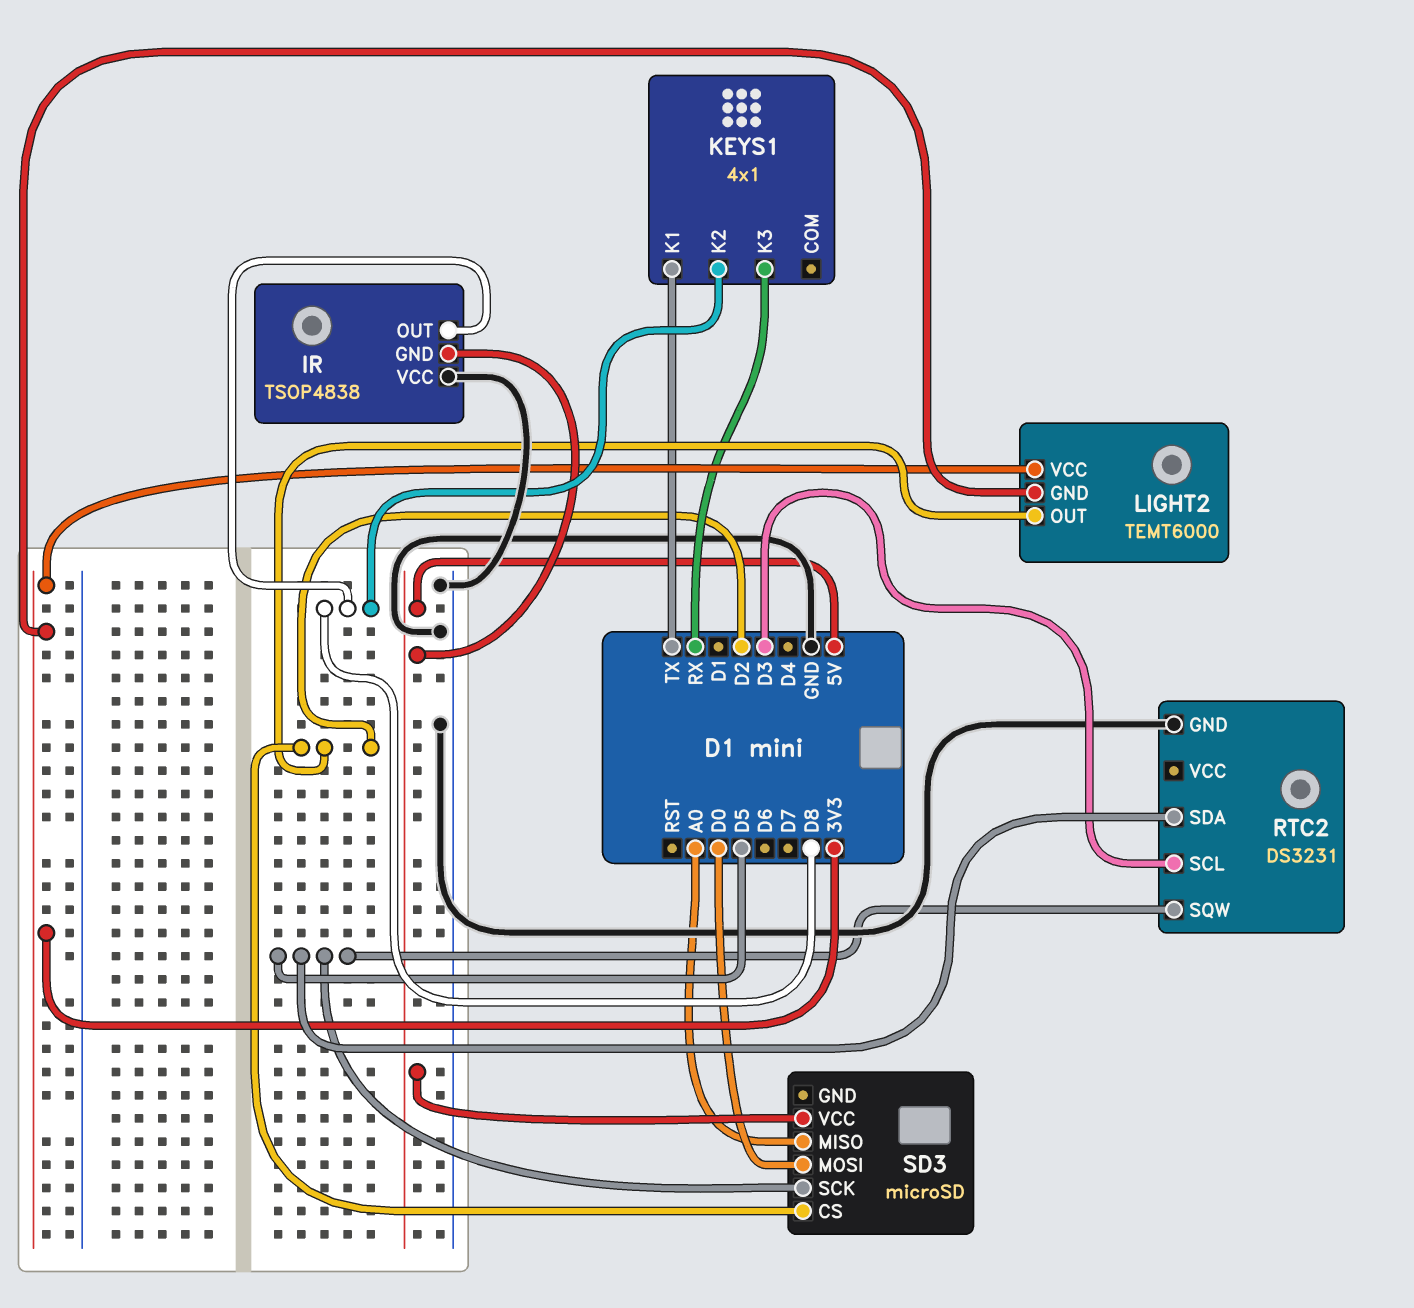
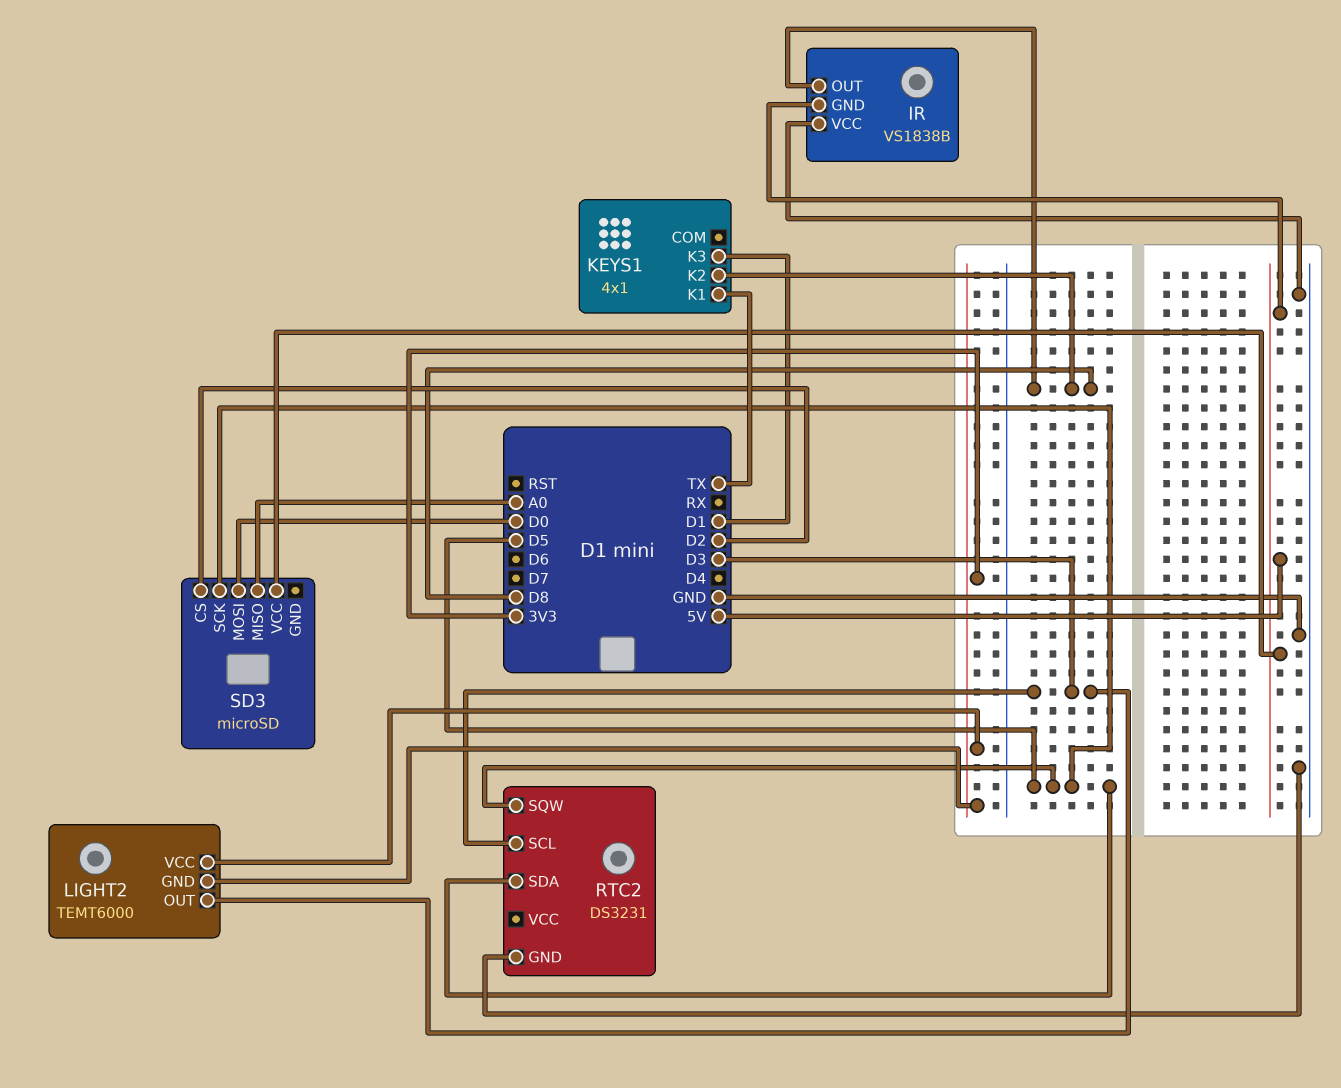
IR: TSOP4838 -> VS1838B
KEYS1 pin K3: RX -> D1
LIGHT2 pin OUT: D2 -> D3

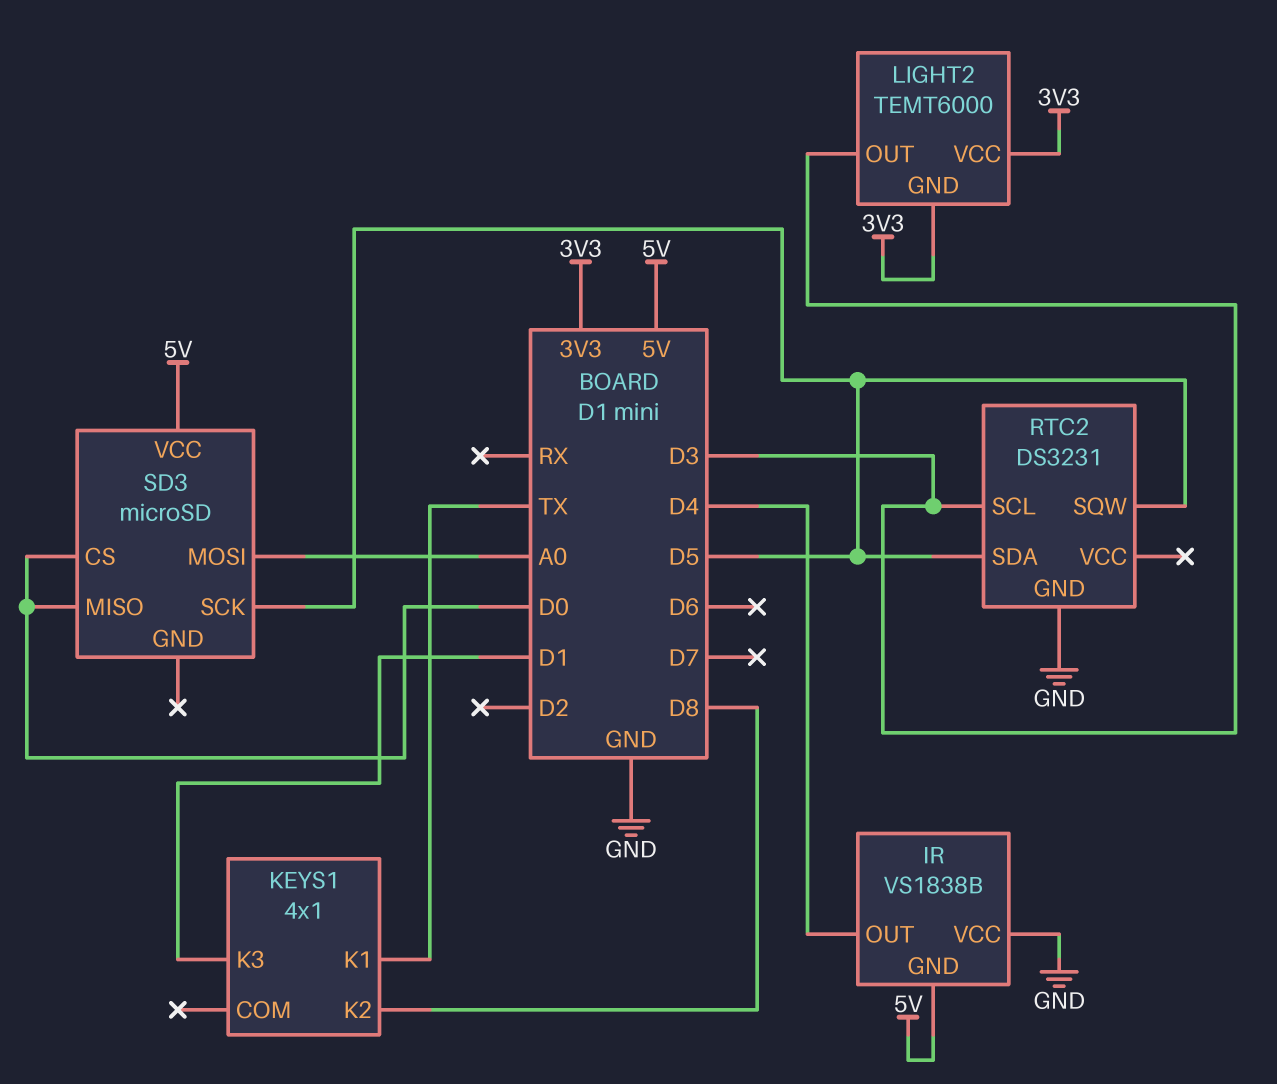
IR pin OUT: D8 -> D4
SD3 pin CS: D2 -> D0
SD3 pin MISO: A0 -> D0
SD3 pin MOSI: D0 -> A0

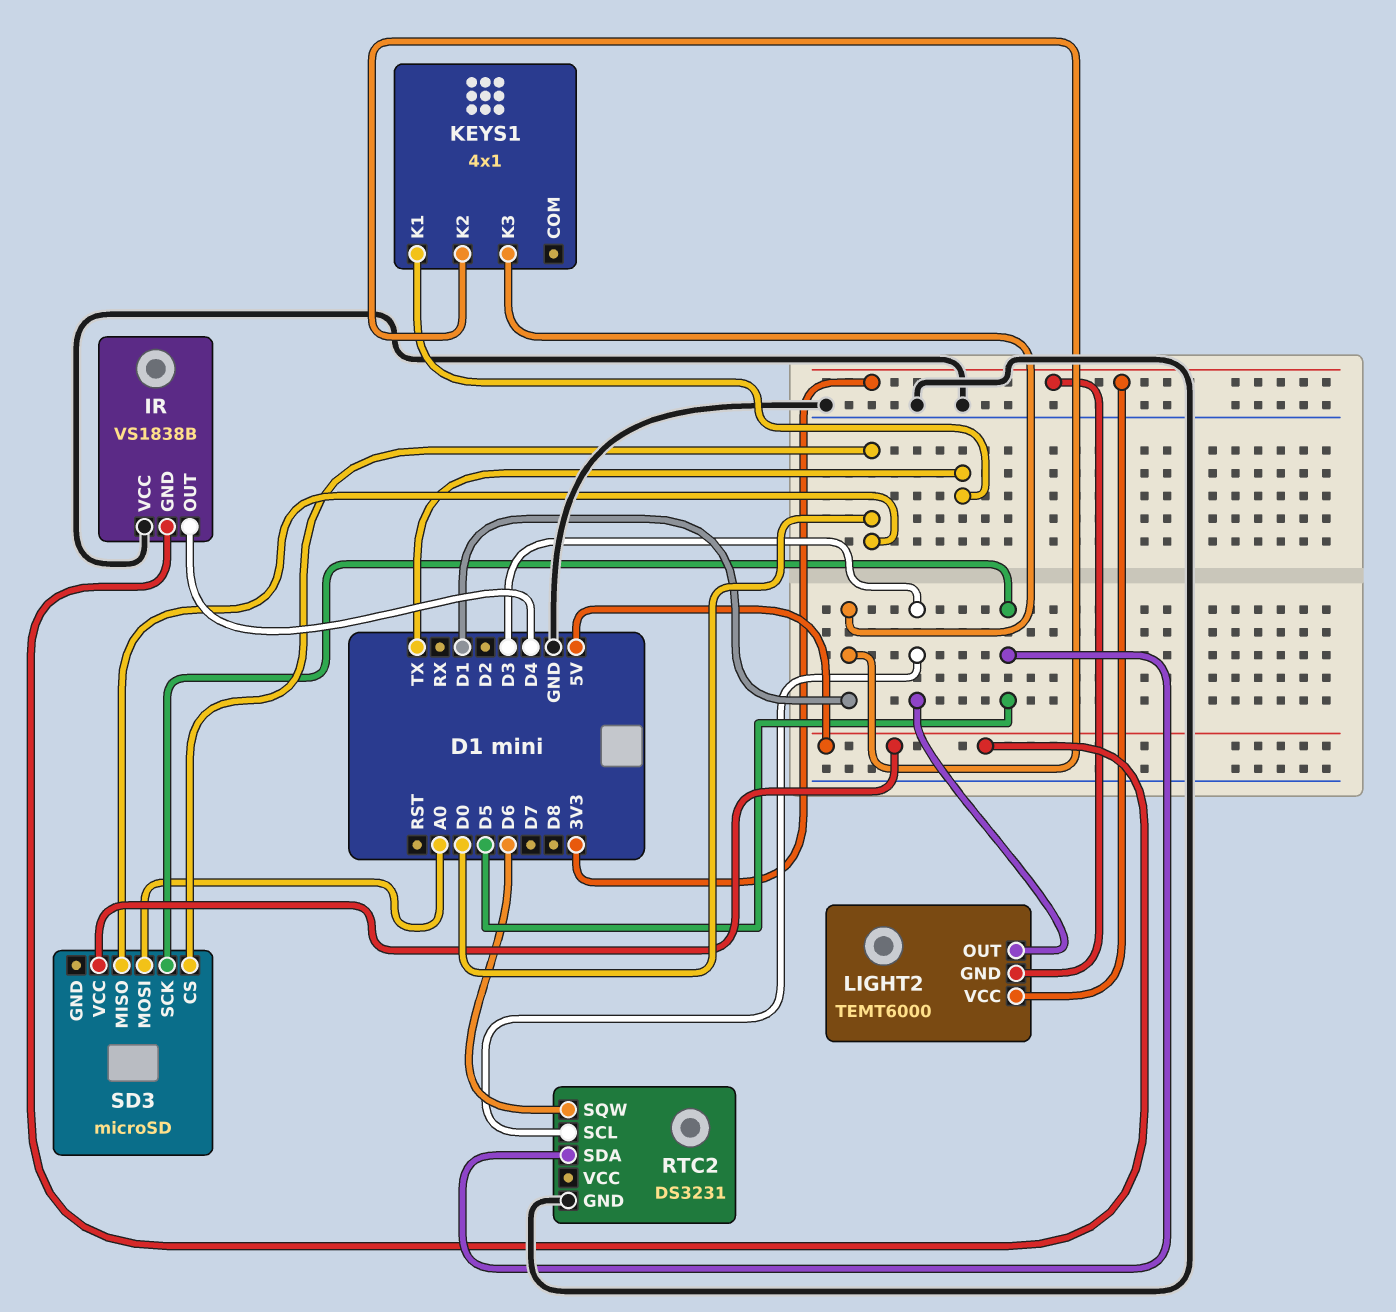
KEYS1 pin K2: D8 -> D1
RTC2 pin SQW: D5 -> D6

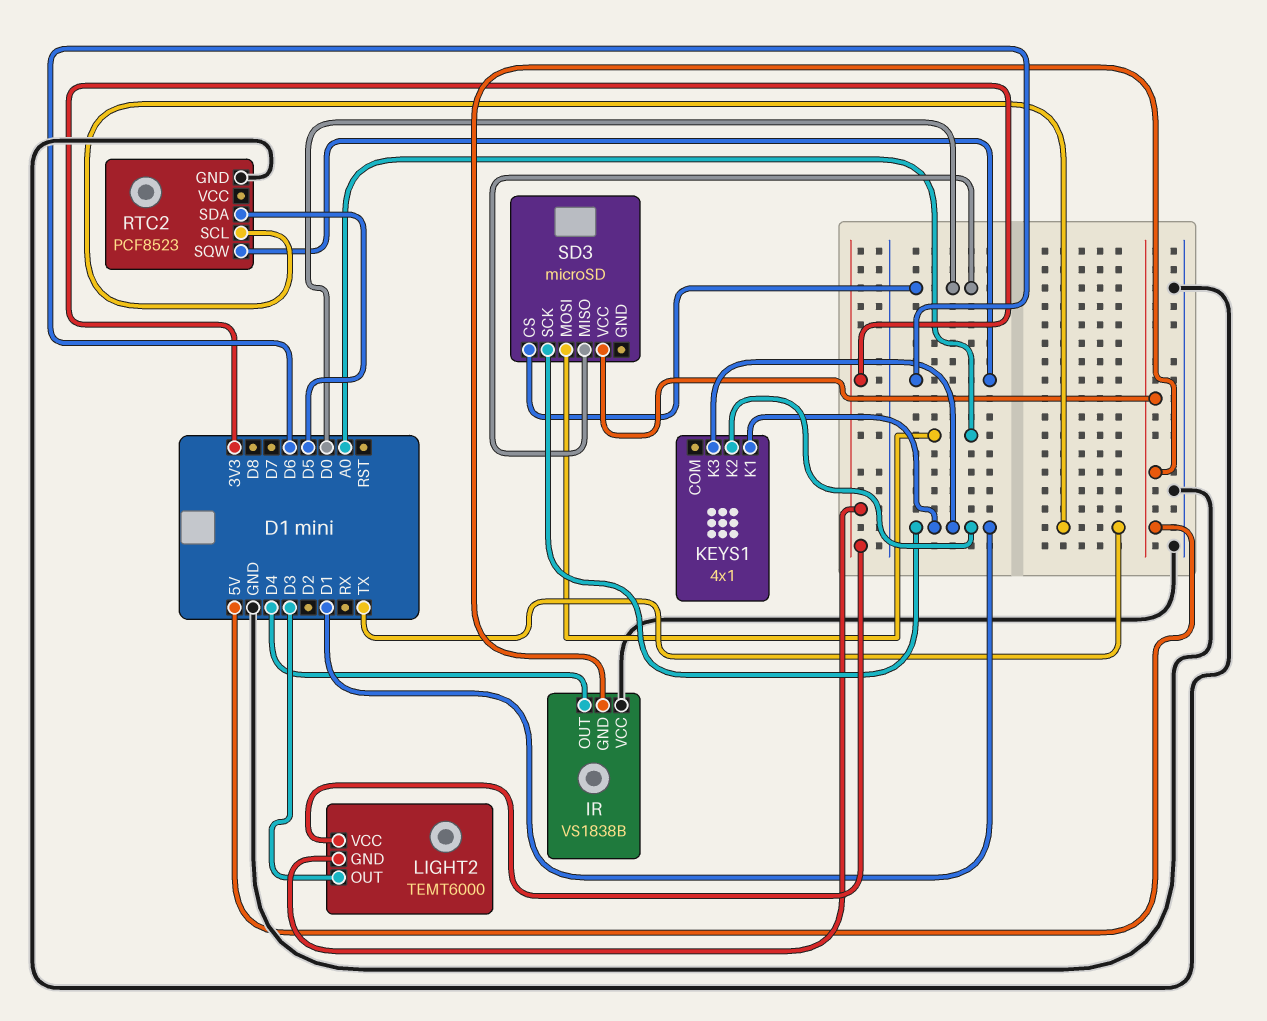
KEYS1 pin K1: TX -> D1
RTC2: DS3231 -> PCF8523
RTC2 pin SCL: D3 -> TX
SD3 pin SCK: D5 -> D1

